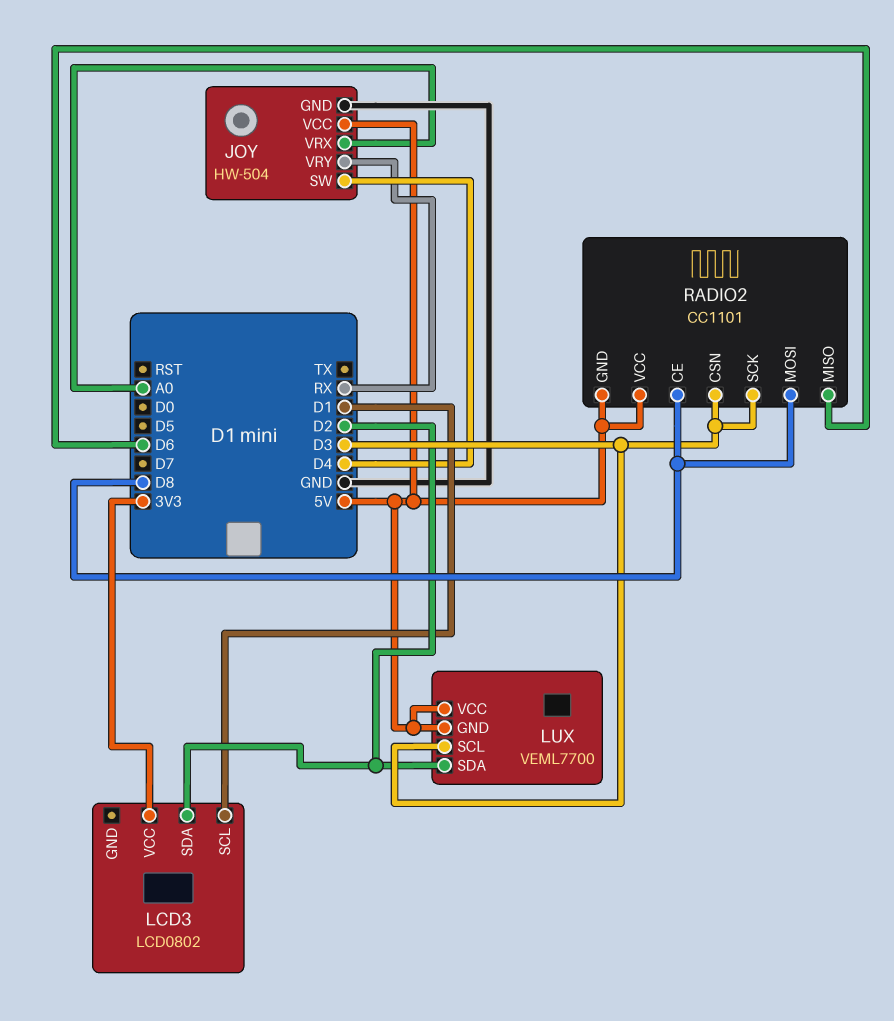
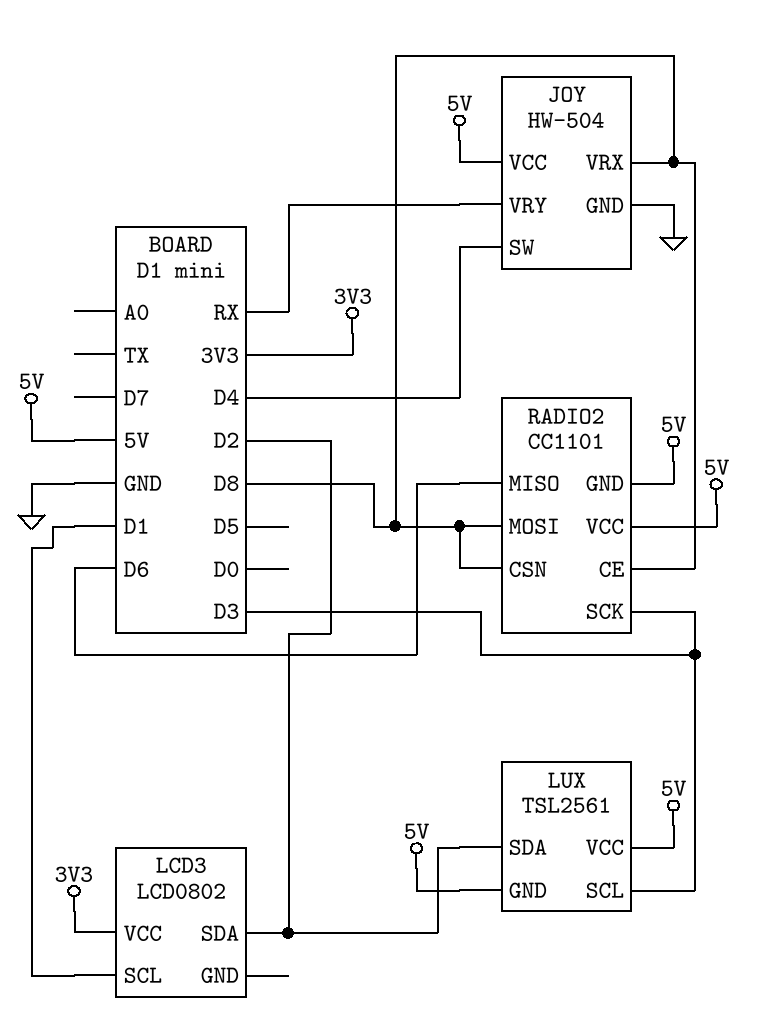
JOY pin VRX: A0 -> D8
LUX: VEML7700 -> TSL2561
RADIO2 pin CSN: D3 -> D8

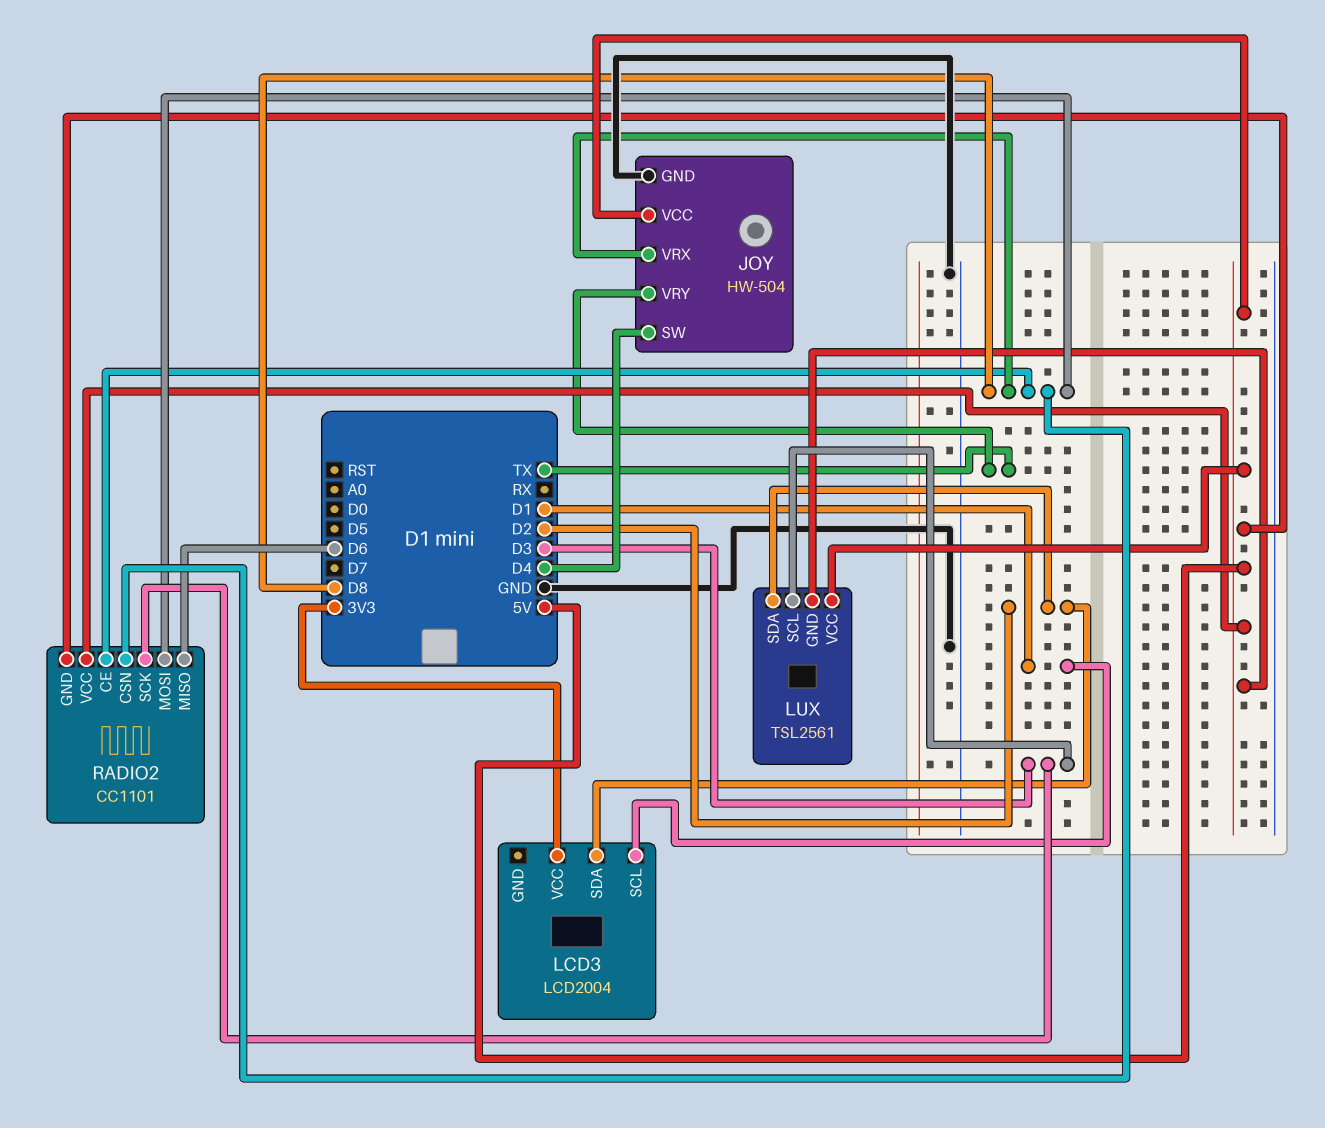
JOY pin VRY: RX -> TX
LCD3: LCD0802 -> LCD2004

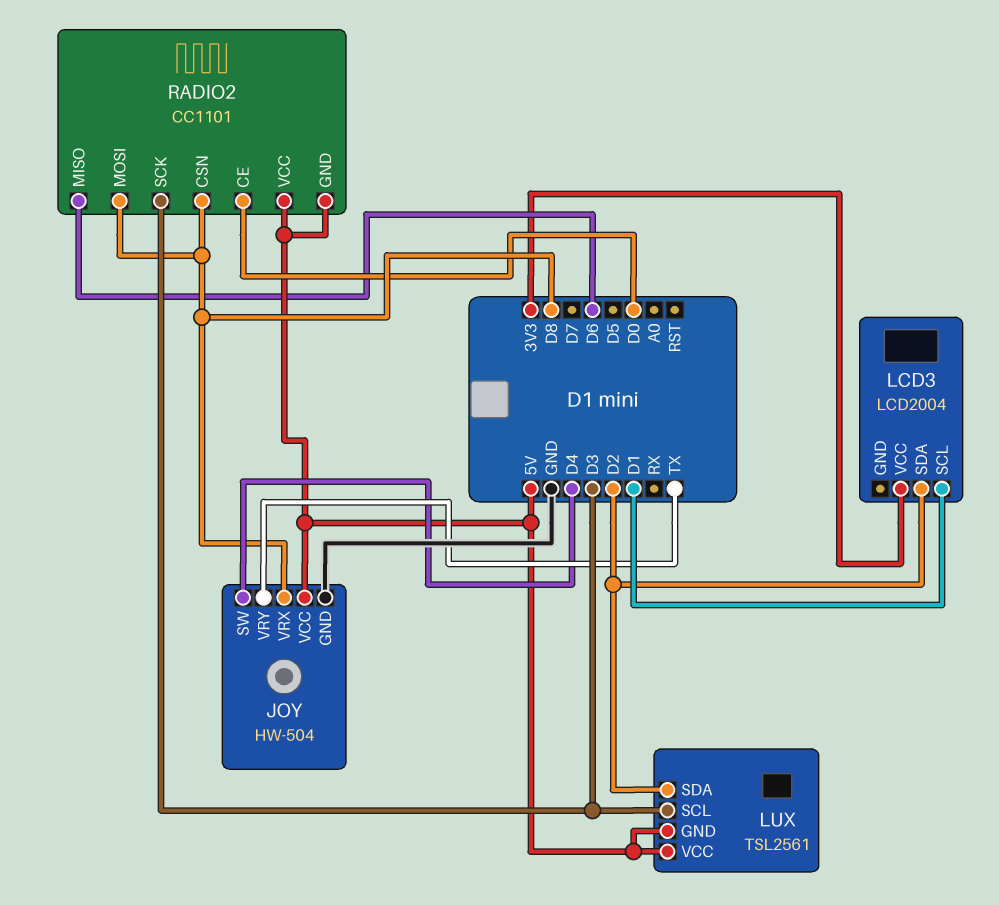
RADIO2 pin CE: D8 -> D0

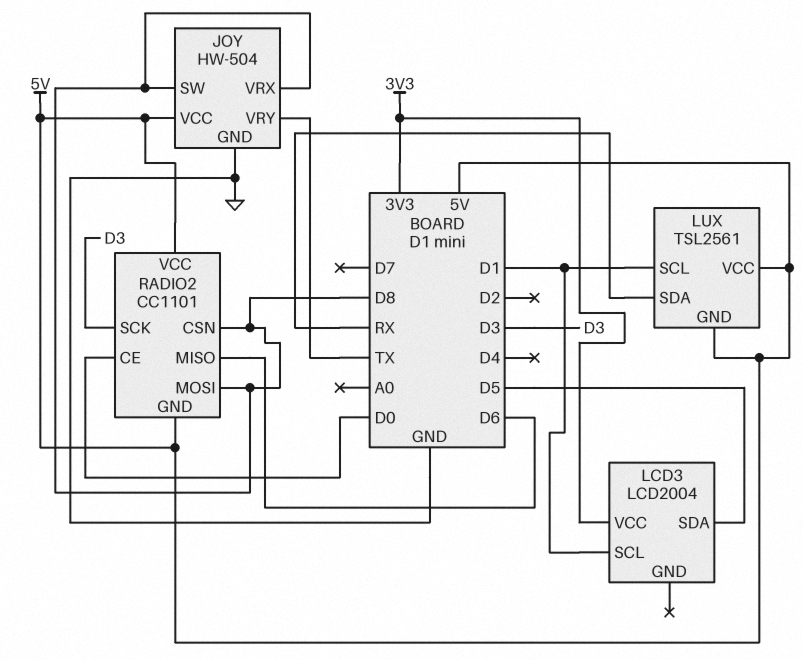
JOY pin SW: D4 -> D8
LCD3 pin SDA: D2 -> D5
LUX pin SCL: D3 -> D1
LUX pin SDA: D2 -> RX

